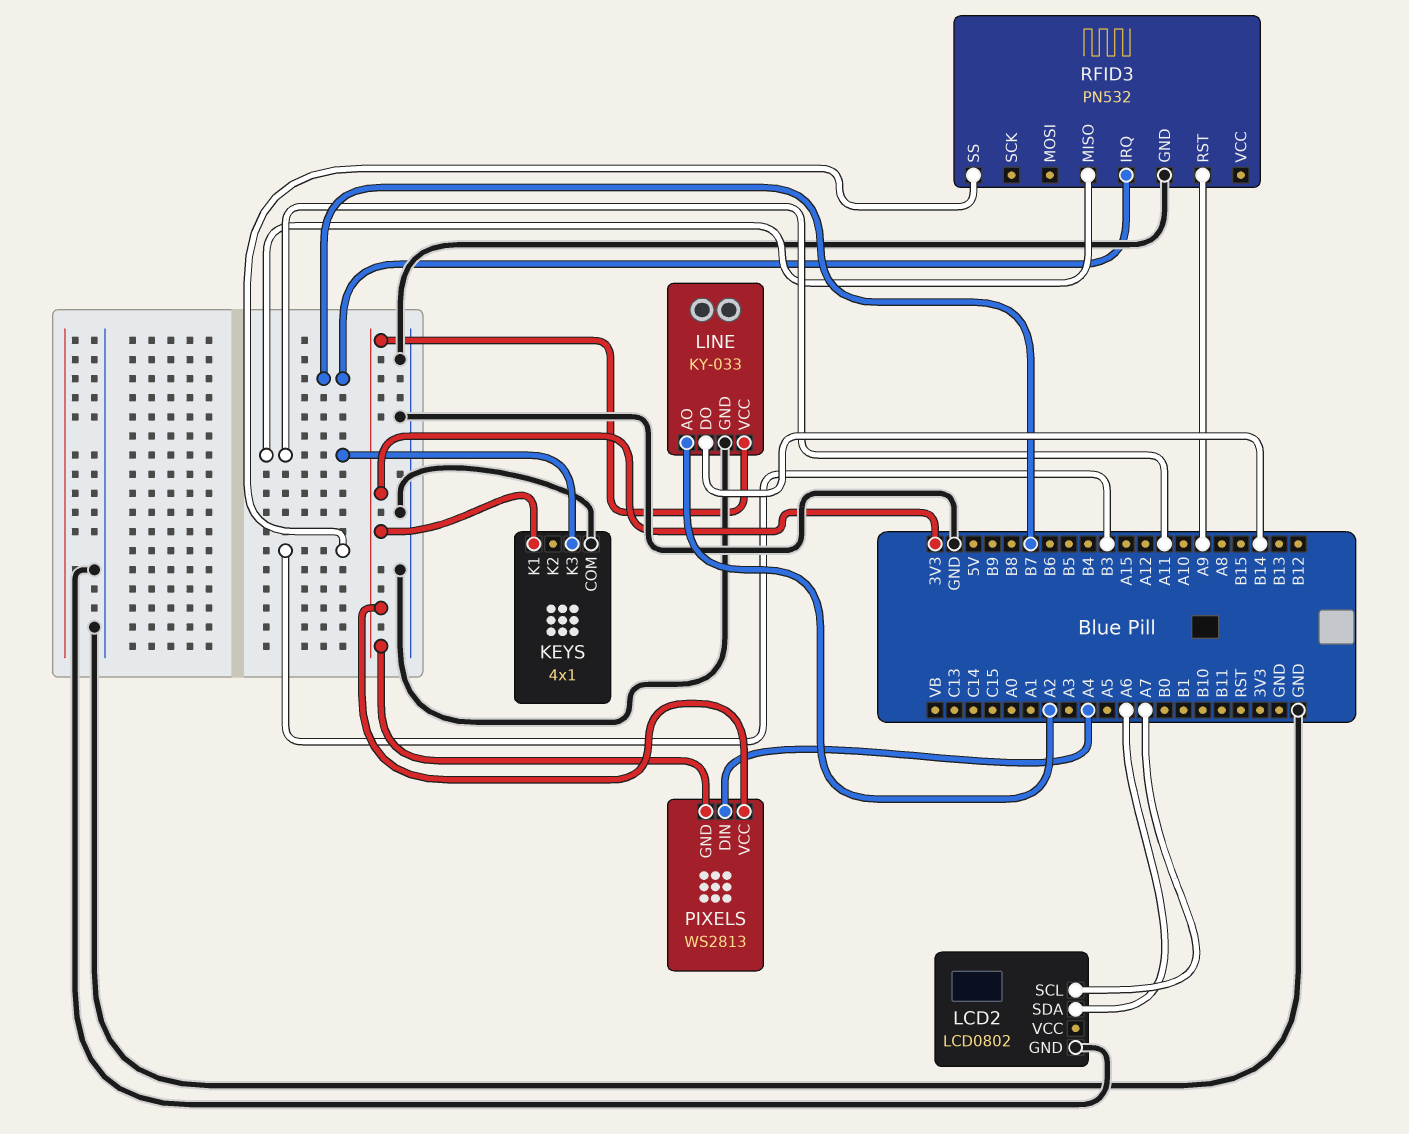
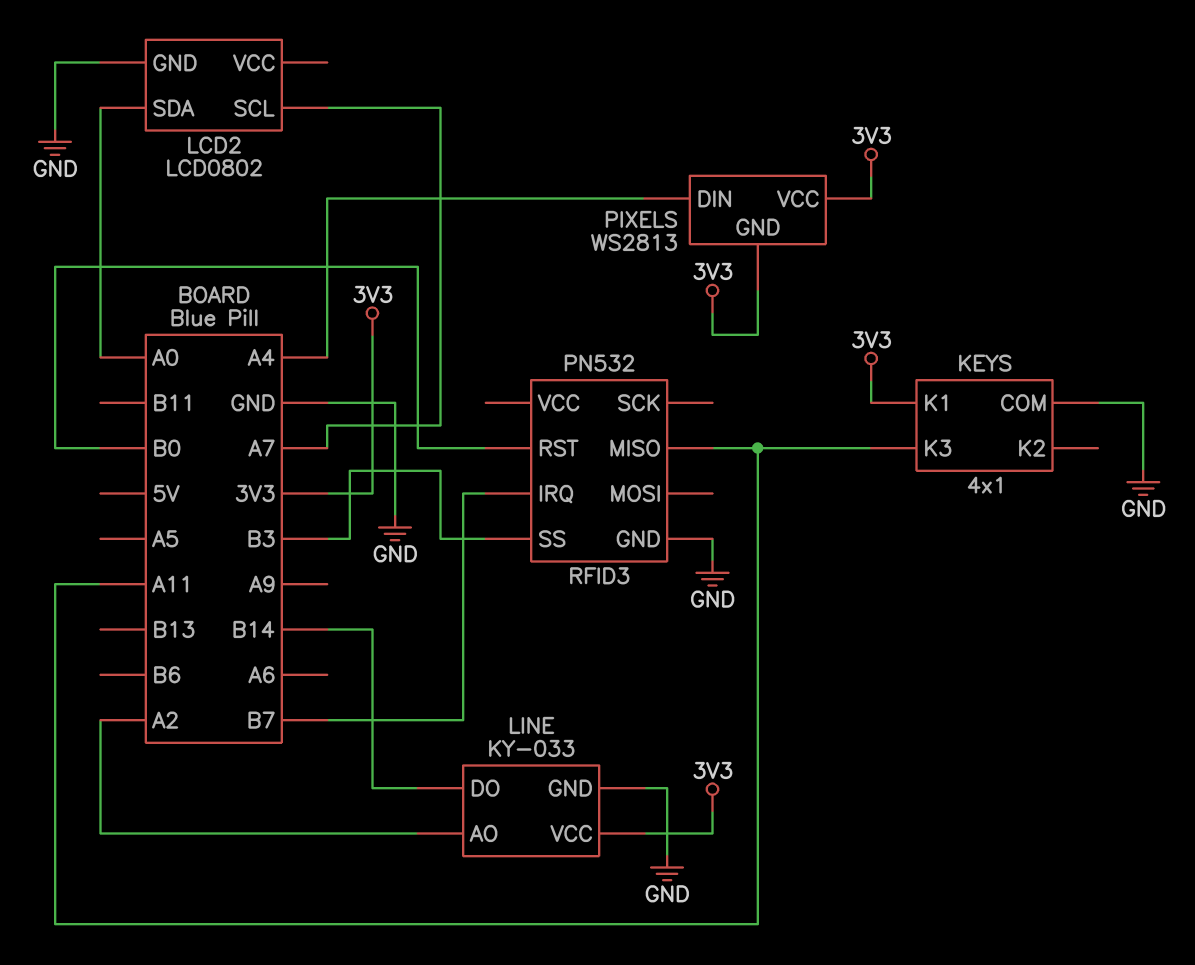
LCD2 pin SDA: A6 -> A0
RFID3 pin RST: A9 -> B0

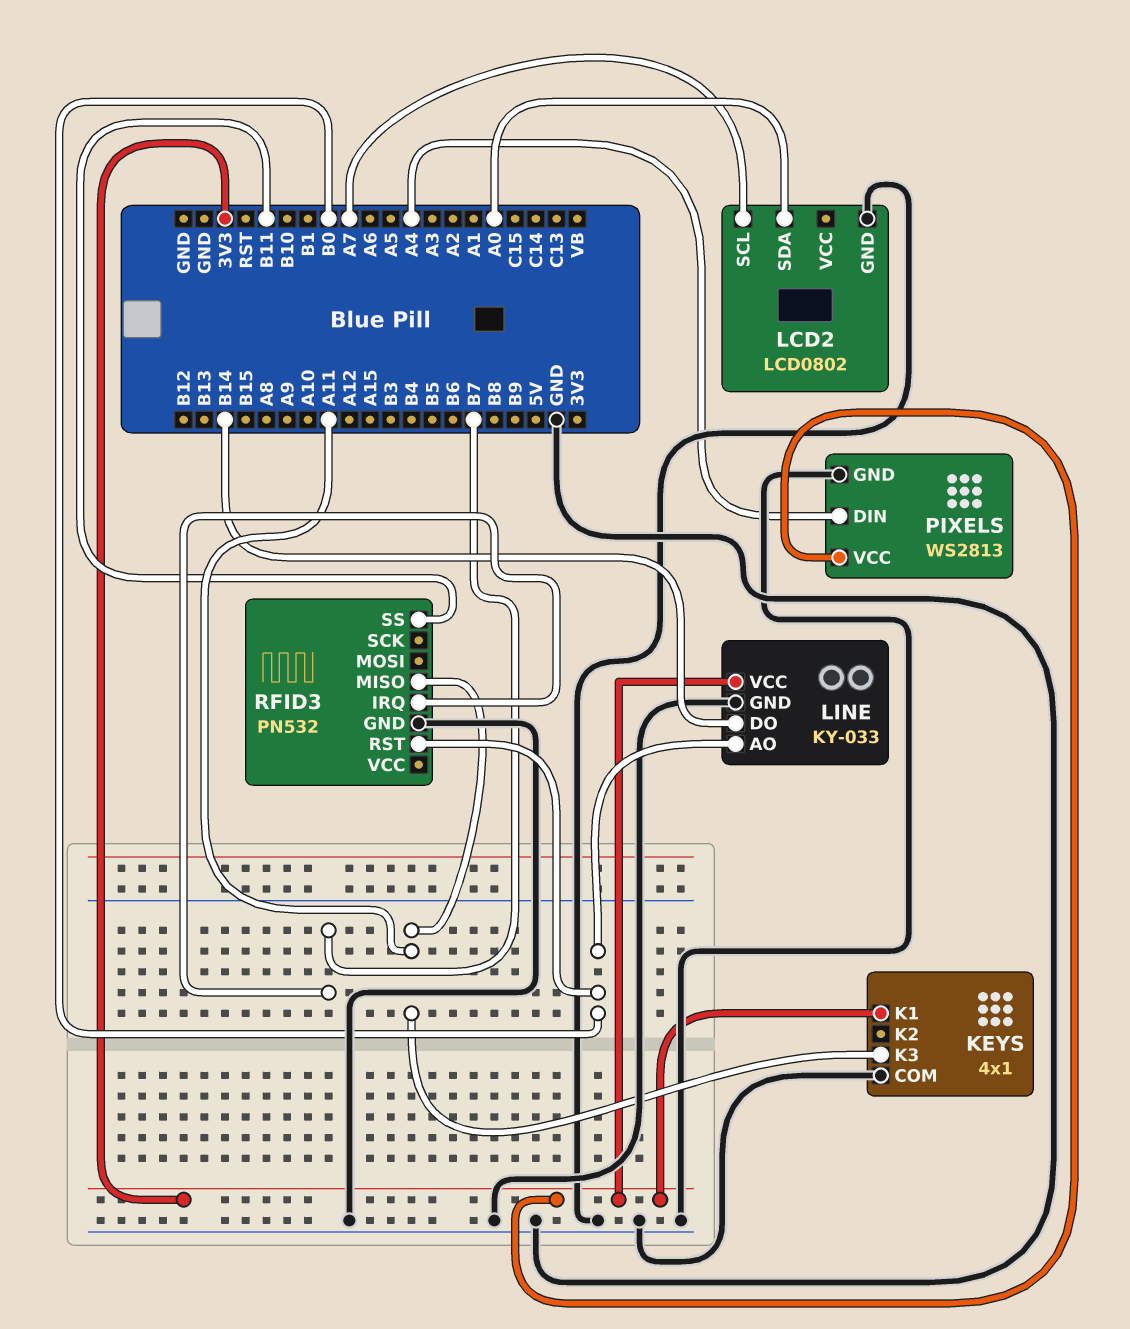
LINE pin AO: A2 -> B0
PIXELS pin GND: 3V3 -> GND
RFID3 pin SS: B3 -> B11

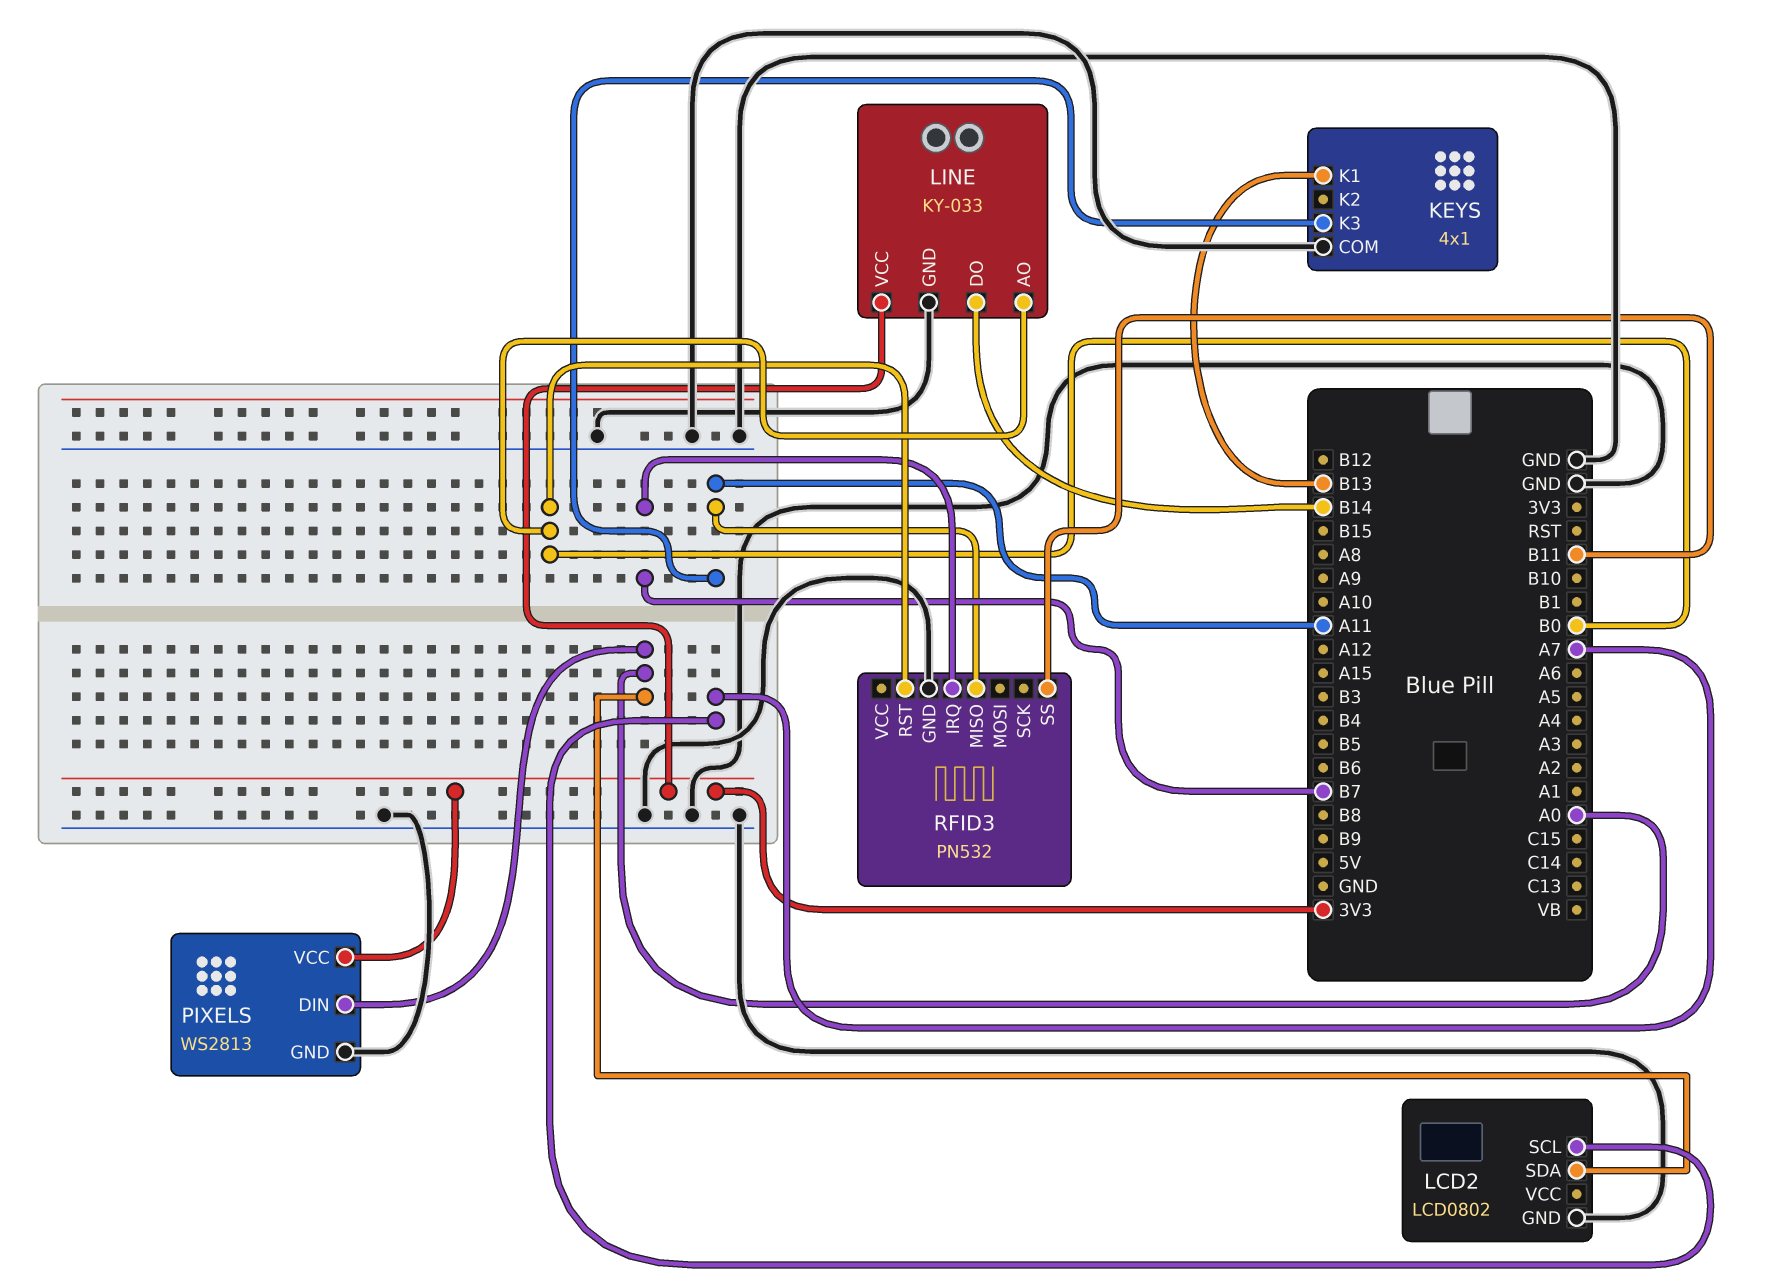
KEYS pin K1: 3V3 -> B13
PIXELS pin DIN: A4 -> A0

